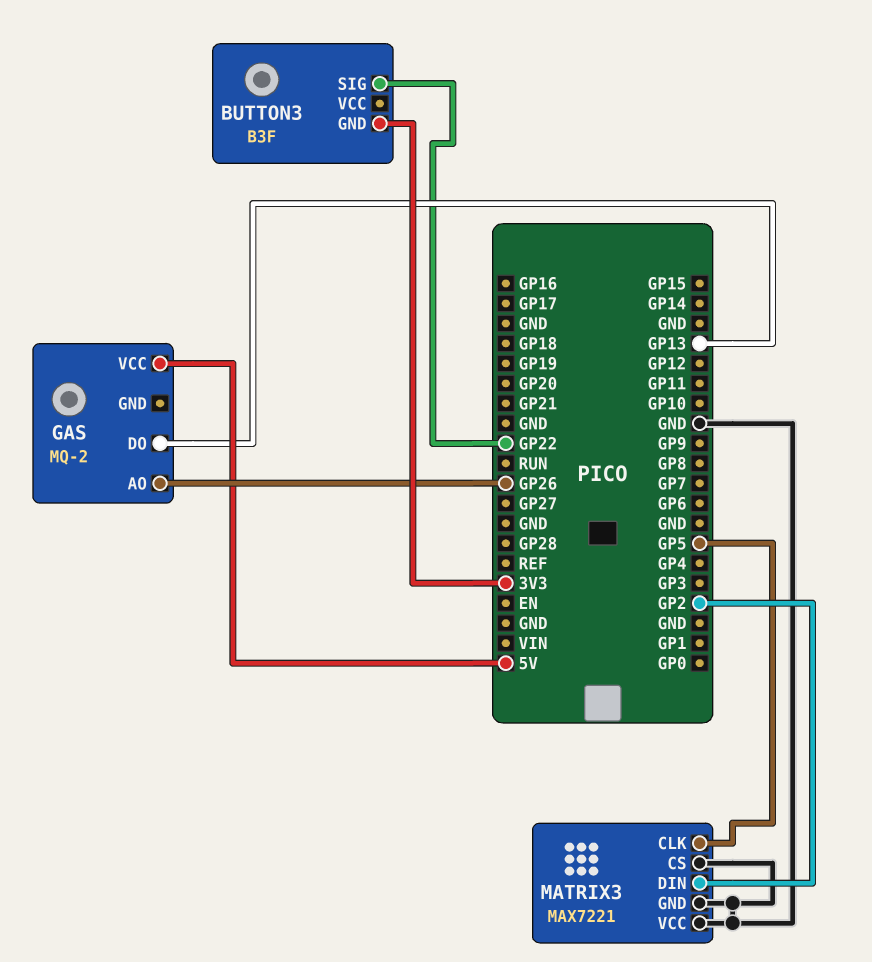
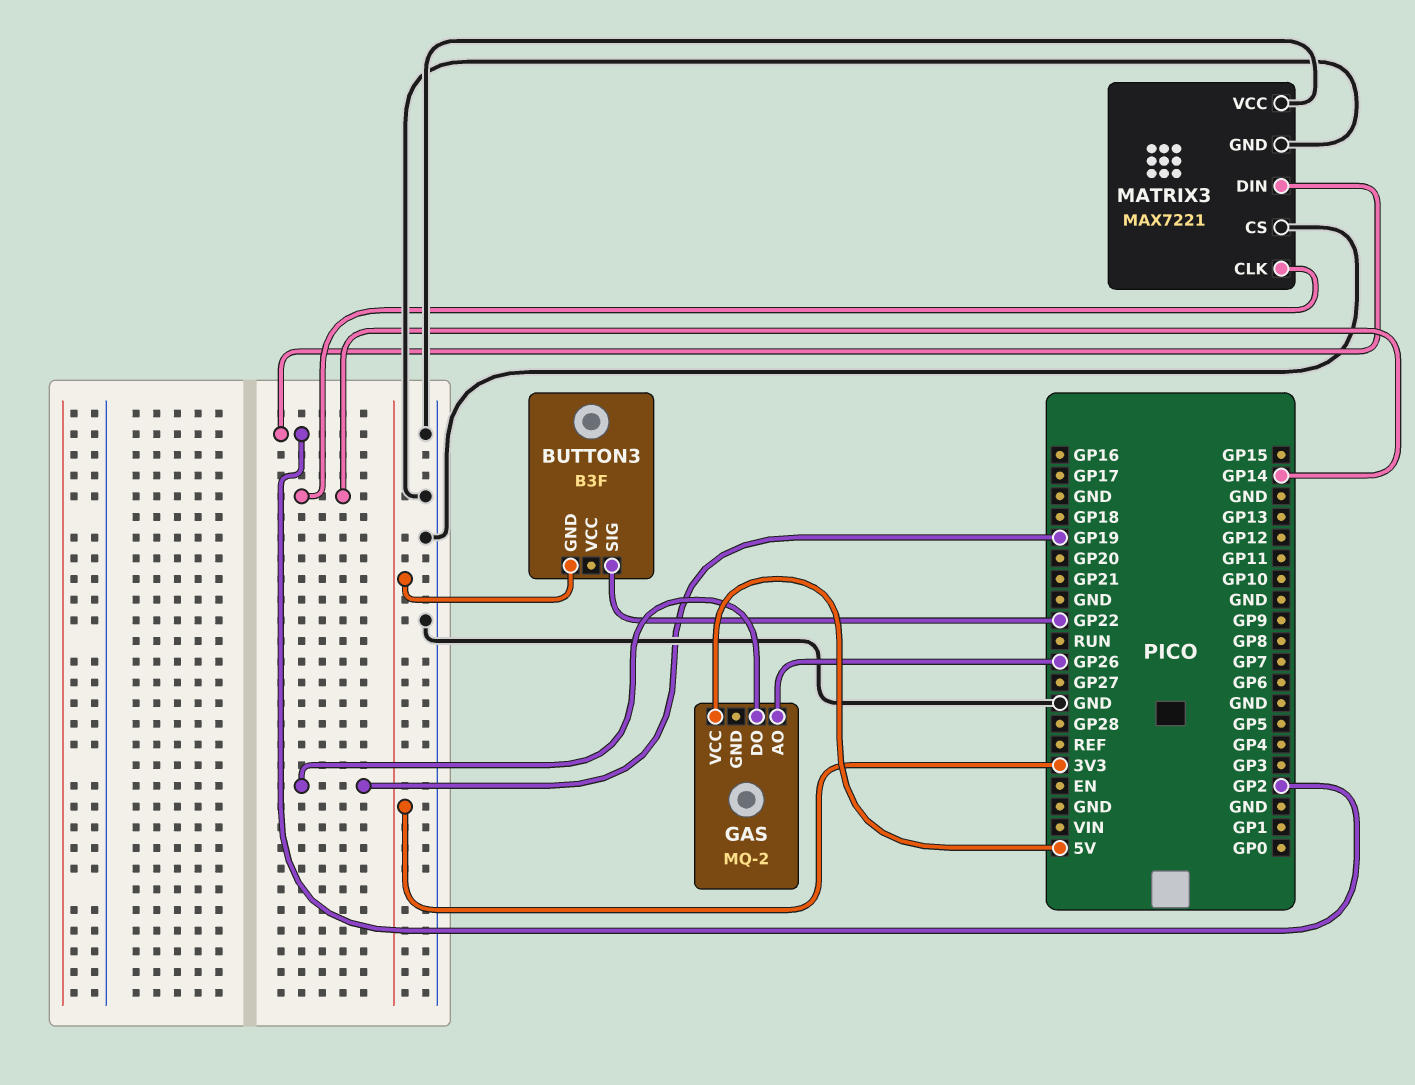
GAS pin DO: GP13 -> GP19
MATRIX3 pin CLK: GP5 -> GP14

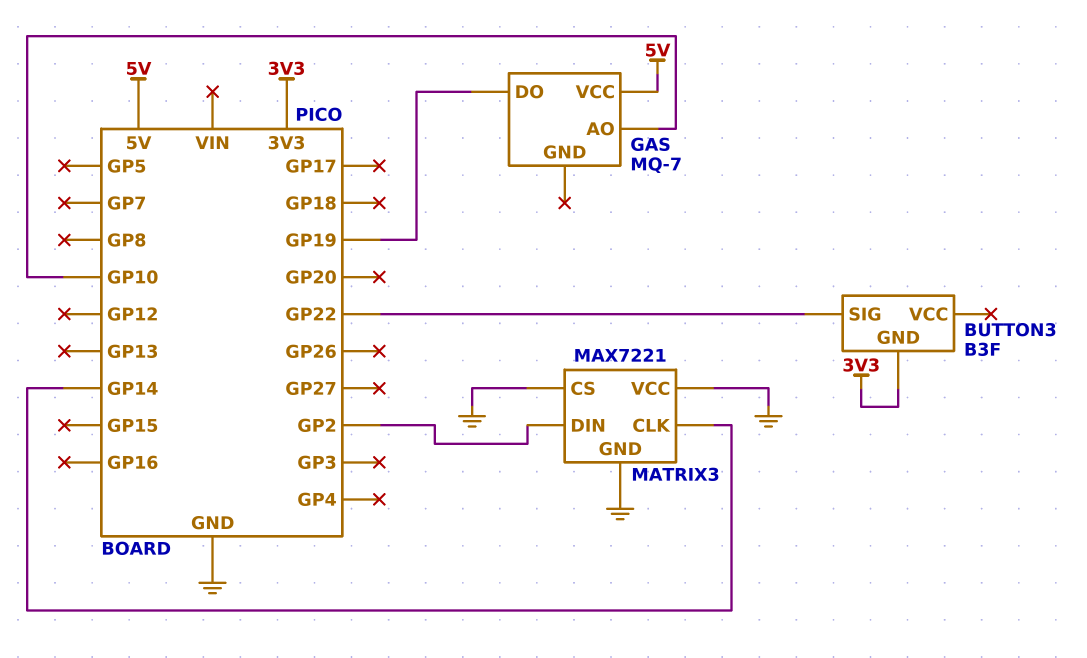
GAS: MQ-2 -> MQ-7
GAS pin AO: GP26 -> GP10

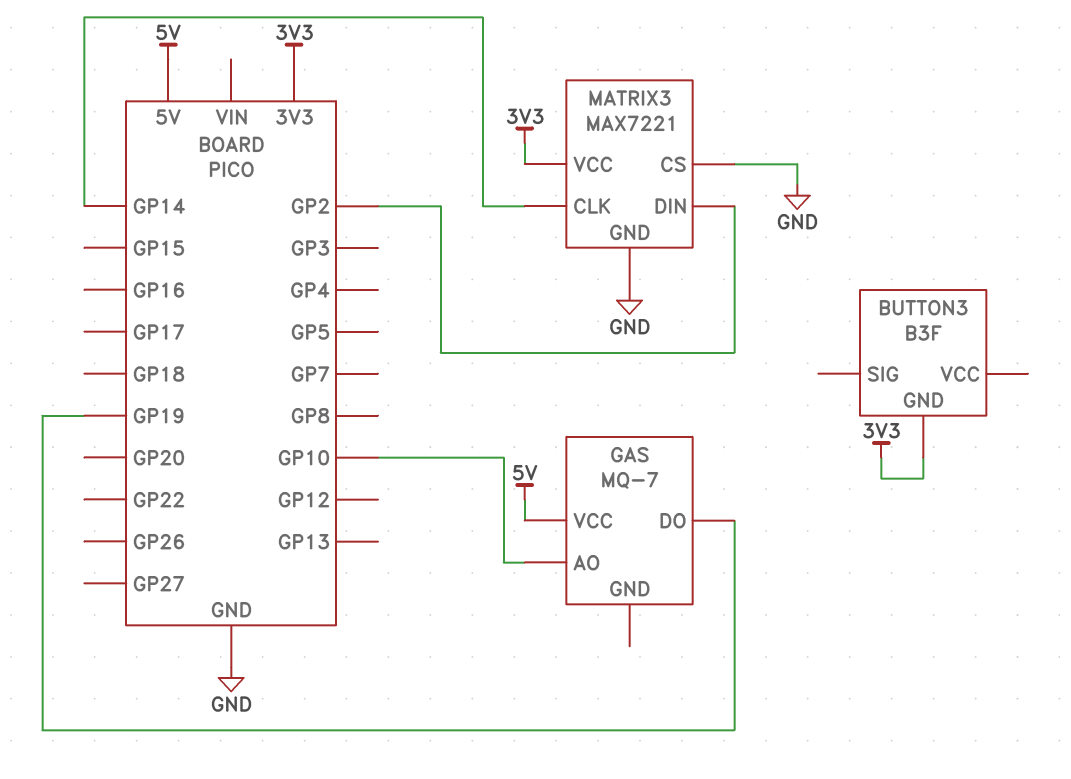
BUTTON3 pin SIG: GP22 -> none
MATRIX3 pin VCC: GND -> 3V3

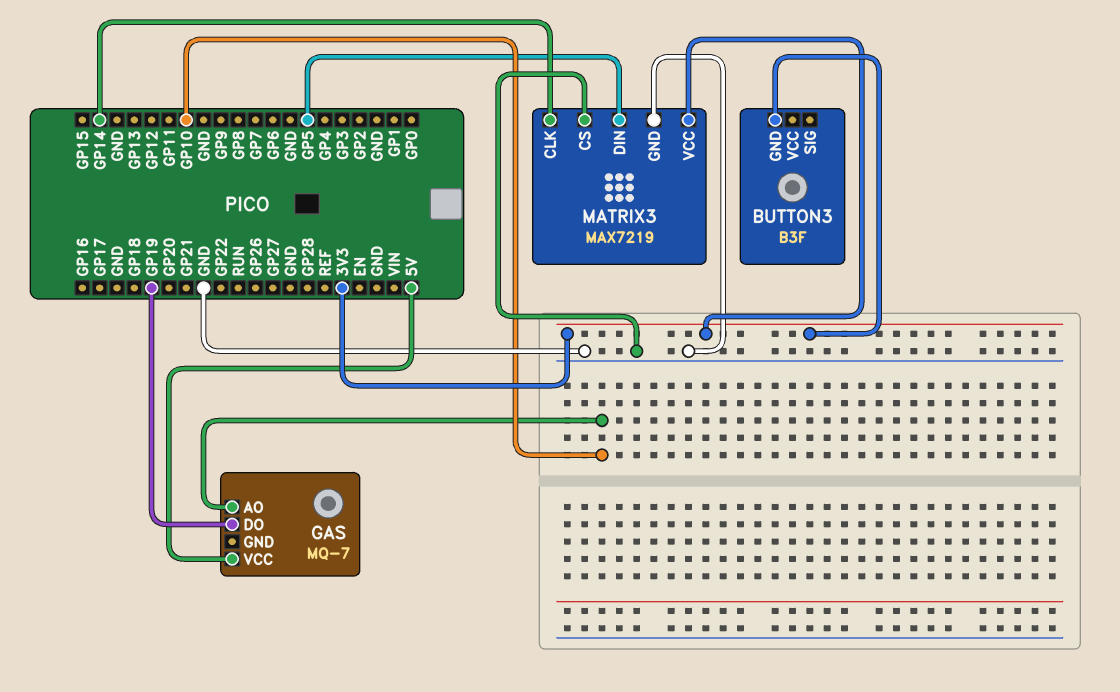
MATRIX3: MAX7221 -> MAX7219
MATRIX3 pin DIN: GP2 -> GP5

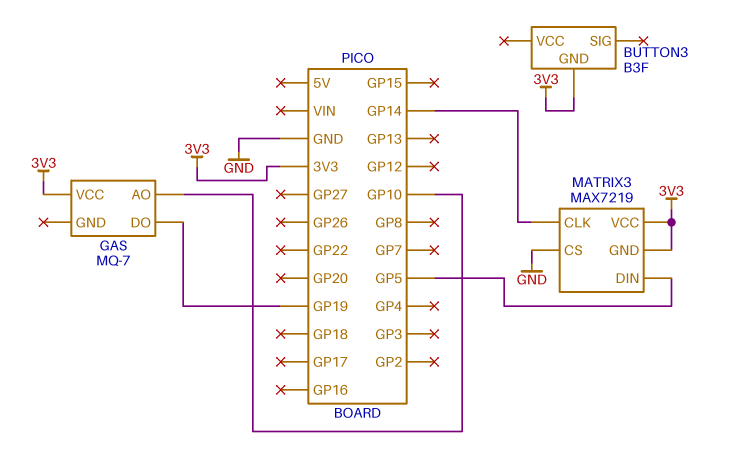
GAS pin VCC: 5V -> 3V3
MATRIX3 pin GND: GND -> 3V3

